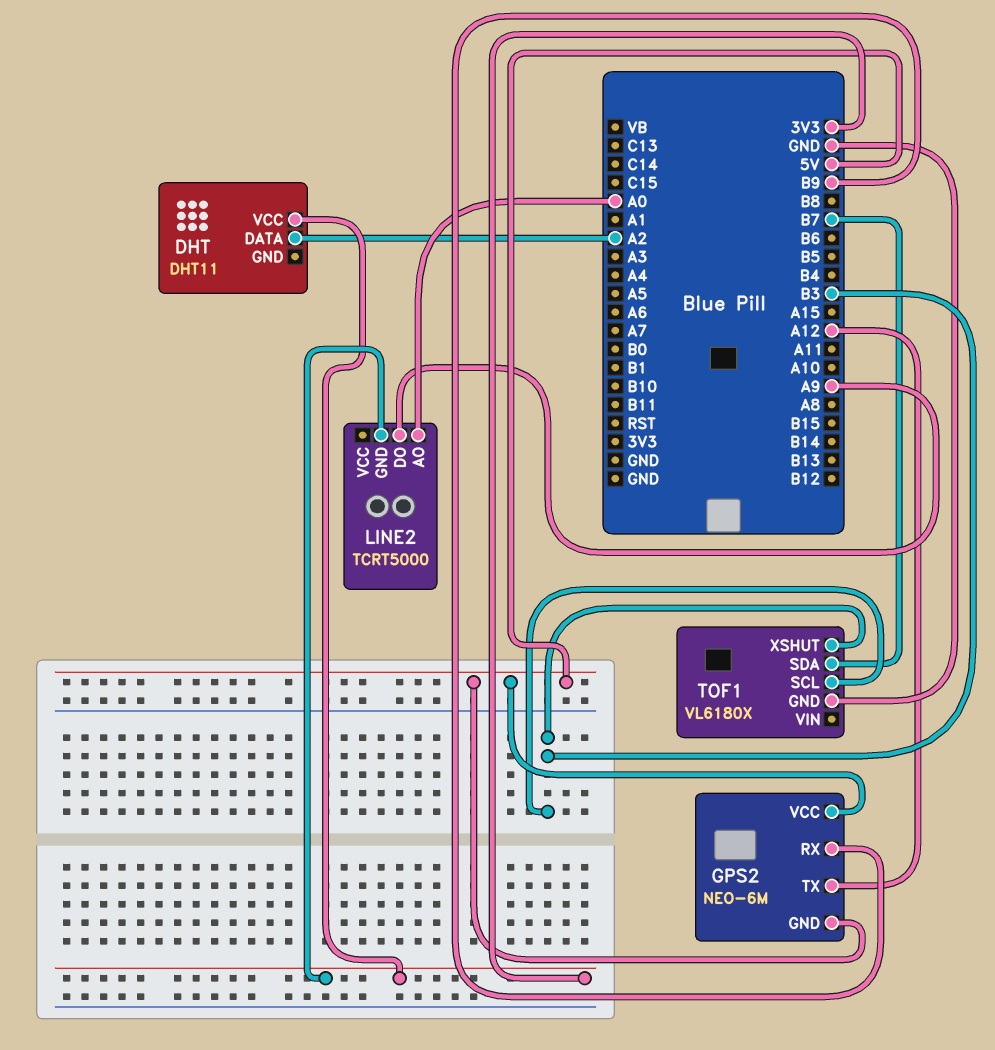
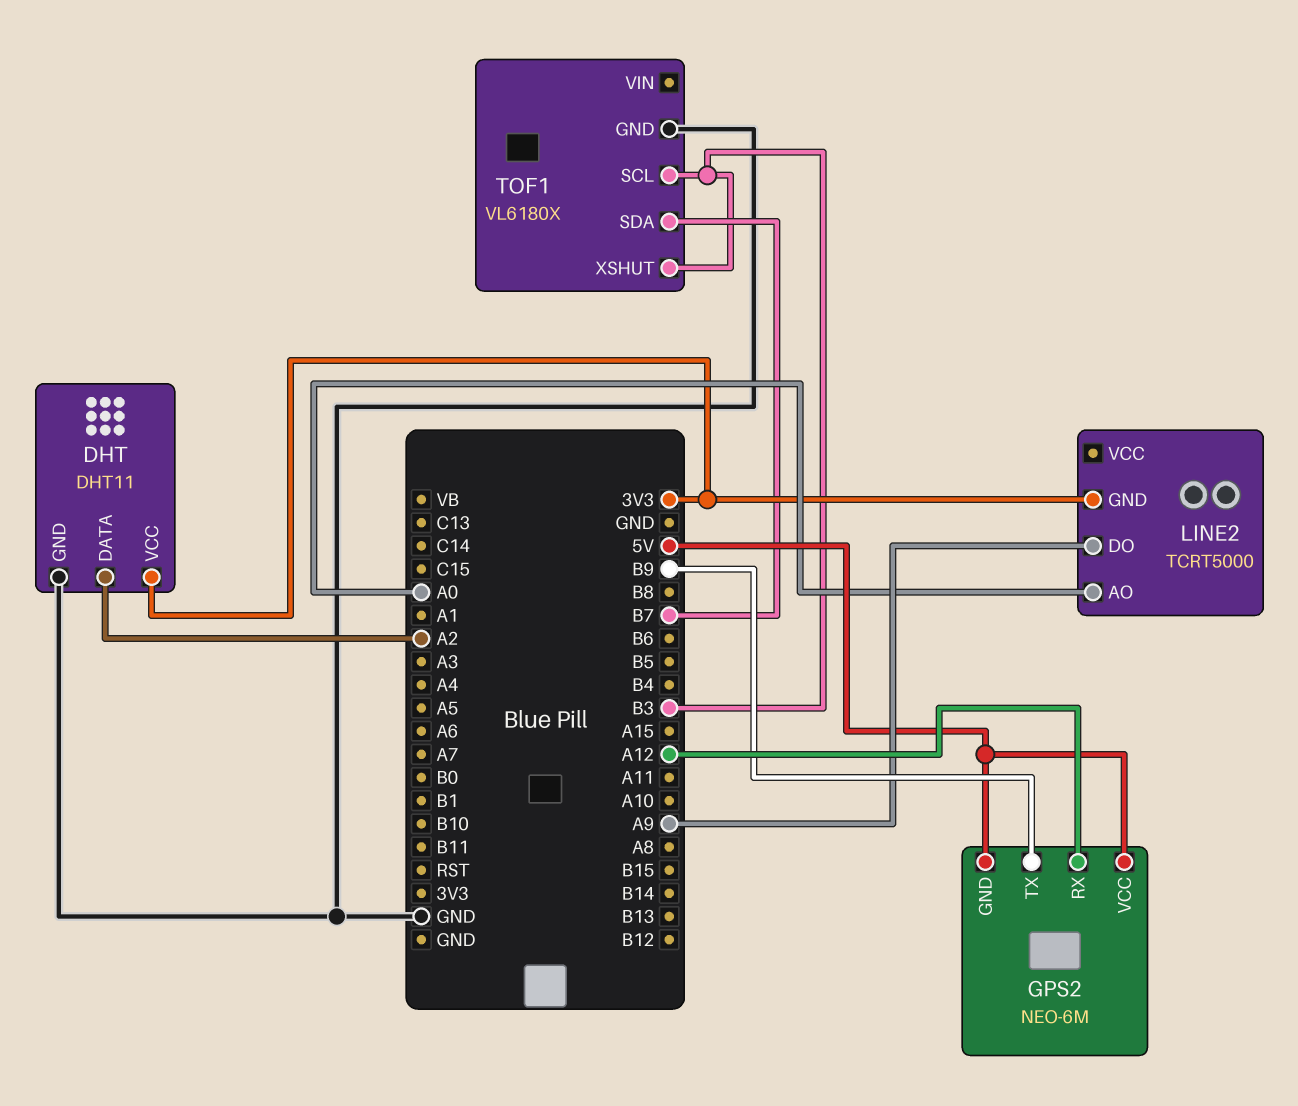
DHT pin GND: none -> GND
GPS2 pin RX: B9 -> A12
GPS2 pin TX: A12 -> B9

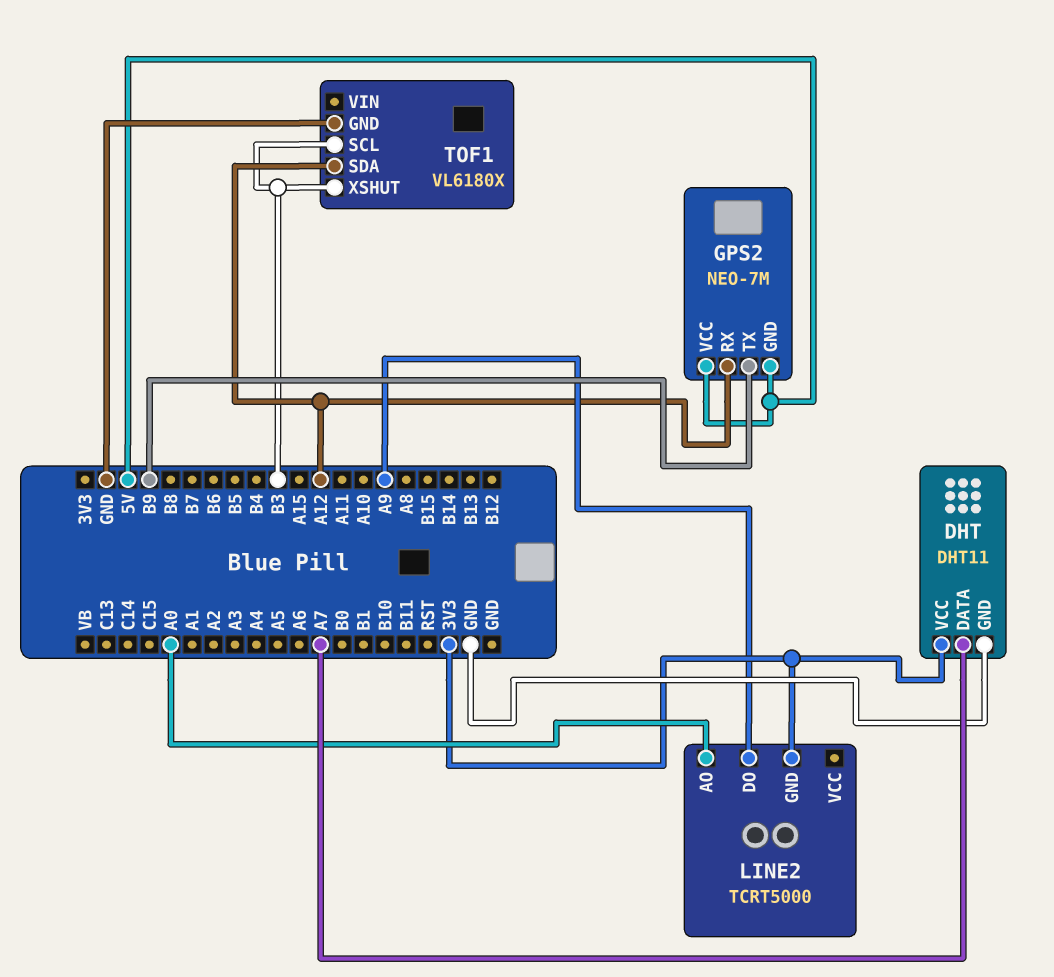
DHT pin DATA: A2 -> A7
GPS2: NEO-6M -> NEO-7M
TOF1 pin SDA: B7 -> A12

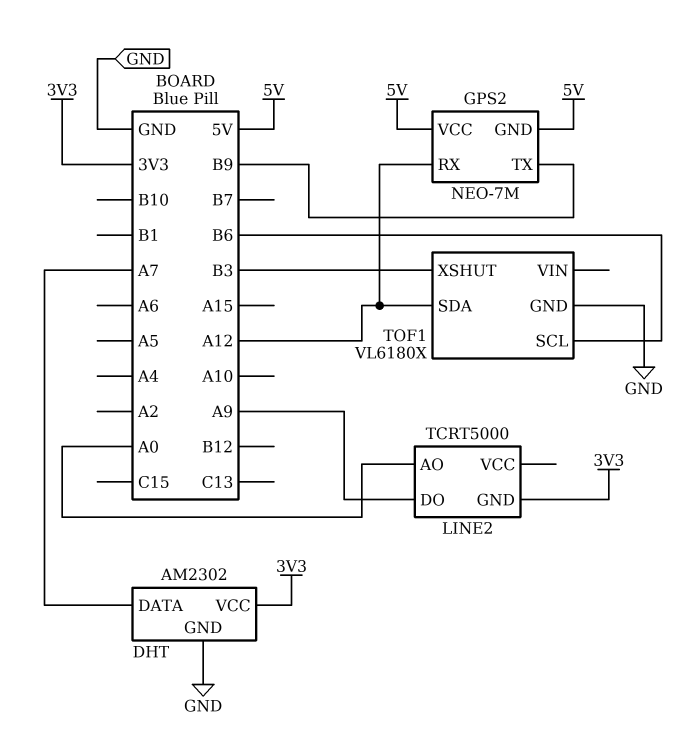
DHT: DHT11 -> AM2302
TOF1 pin SCL: B3 -> B6

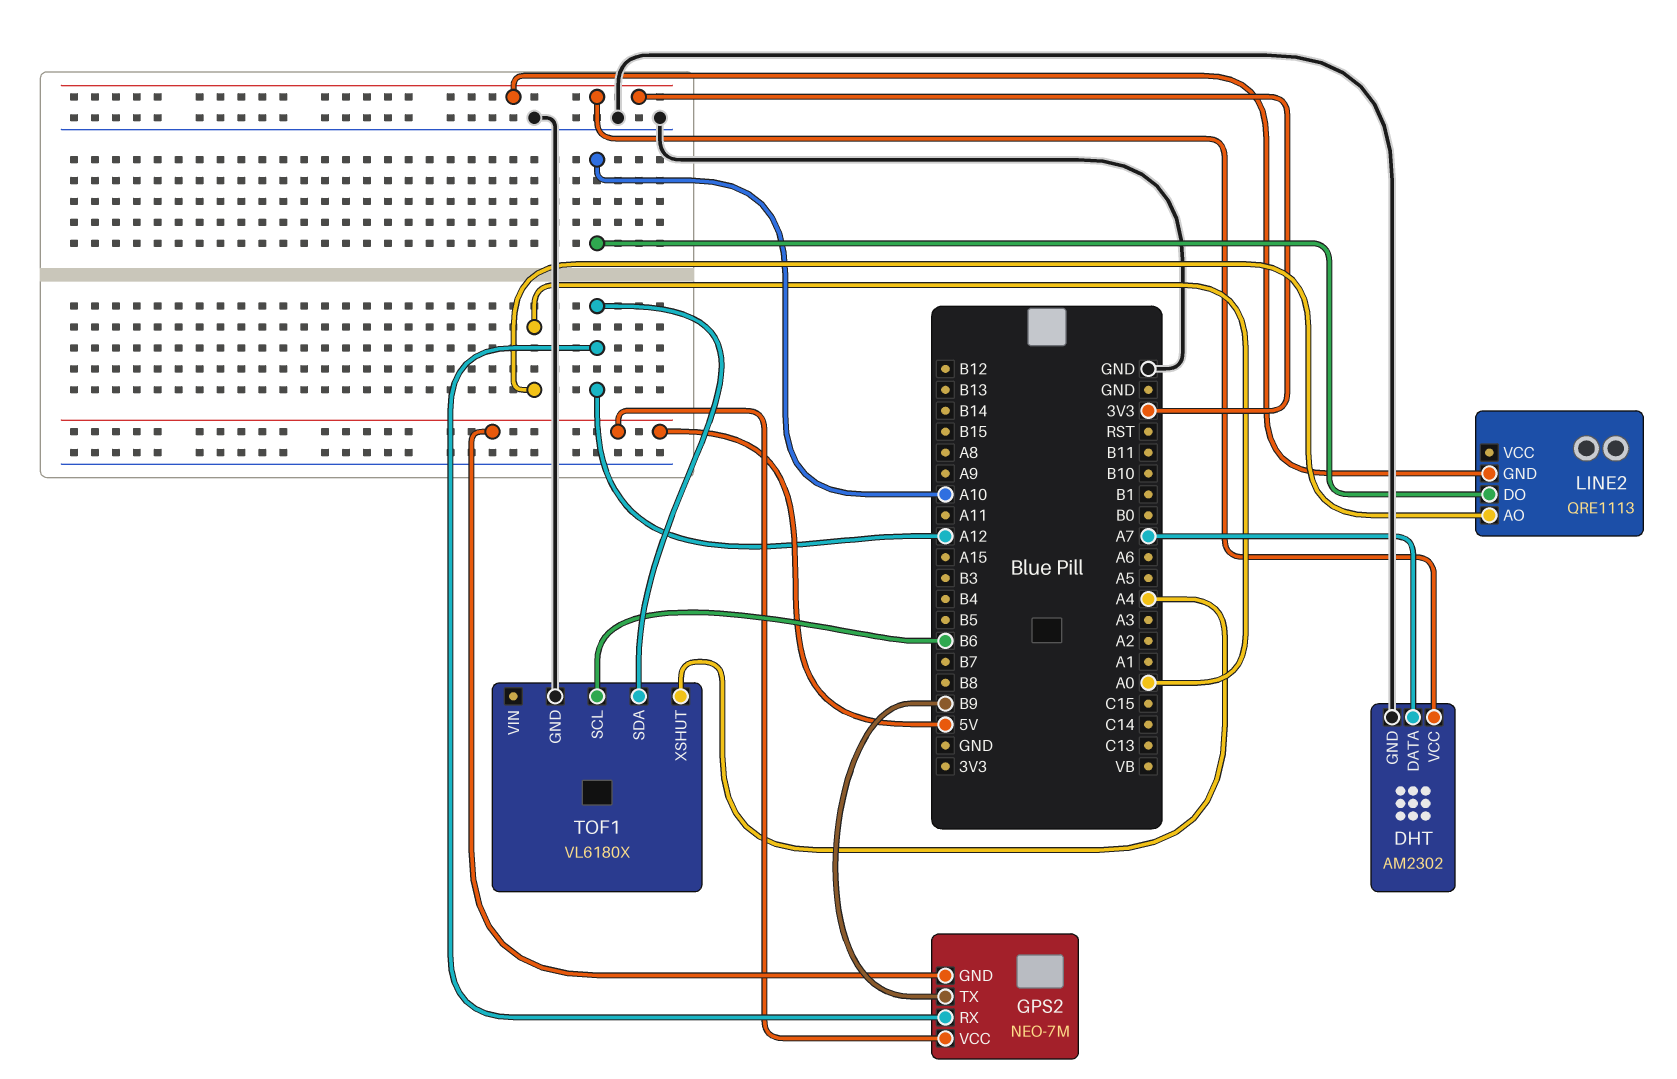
LINE2: TCRT5000 -> QRE1113
LINE2 pin DO: A9 -> A10
TOF1 pin XSHUT: B3 -> A4

